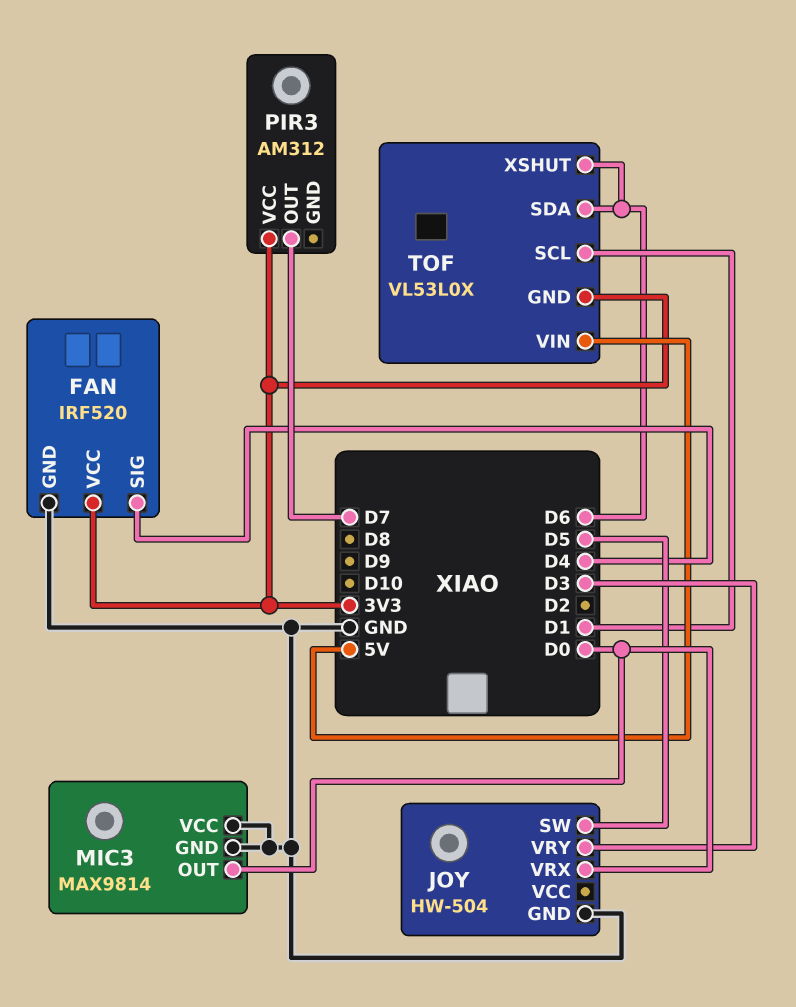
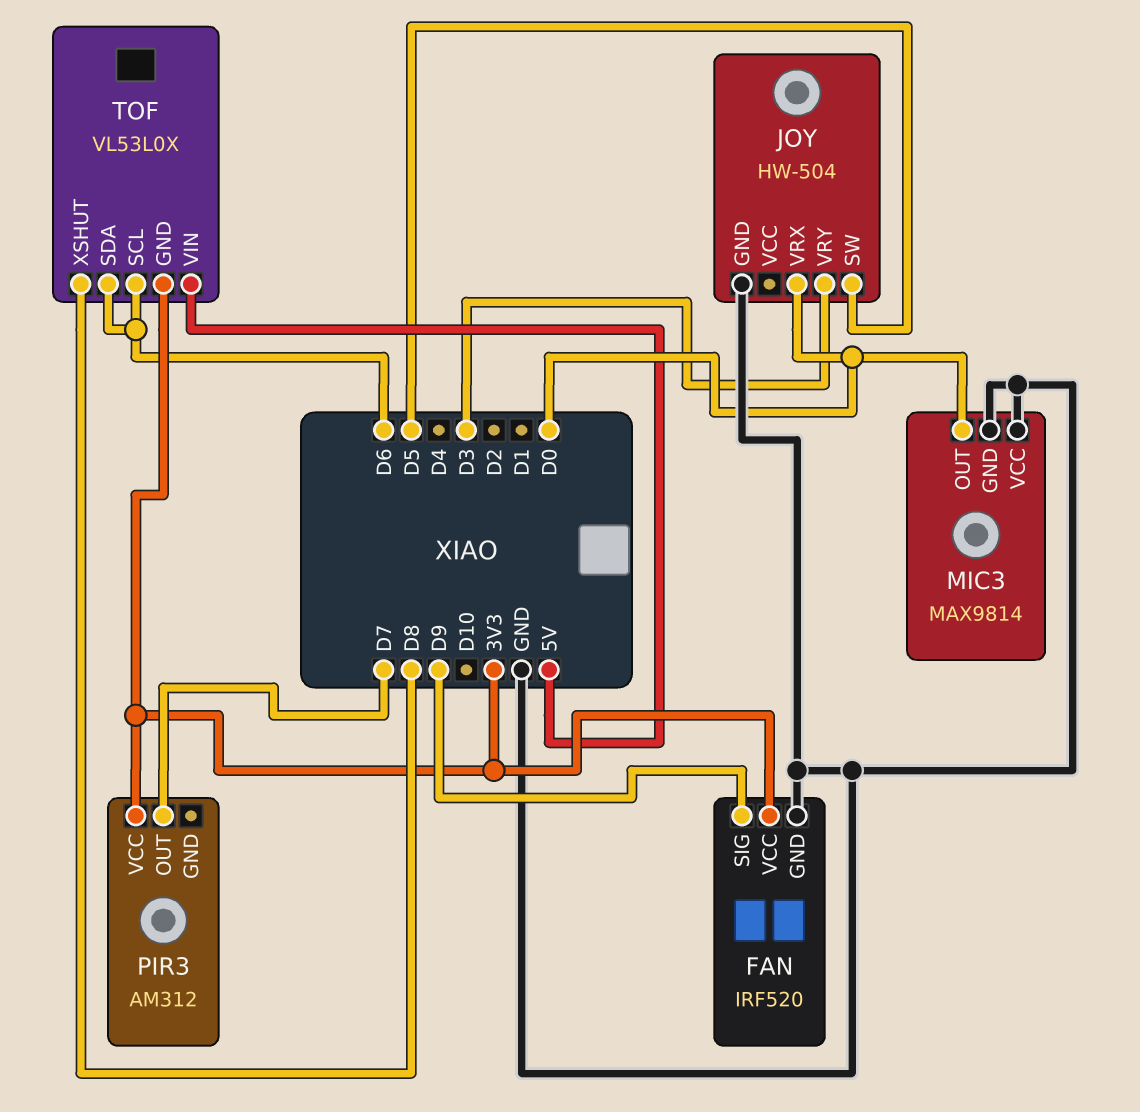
FAN pin SIG: D4 -> D9
TOF pin SCL: D1 -> D6
TOF pin XSHUT: D6 -> D8

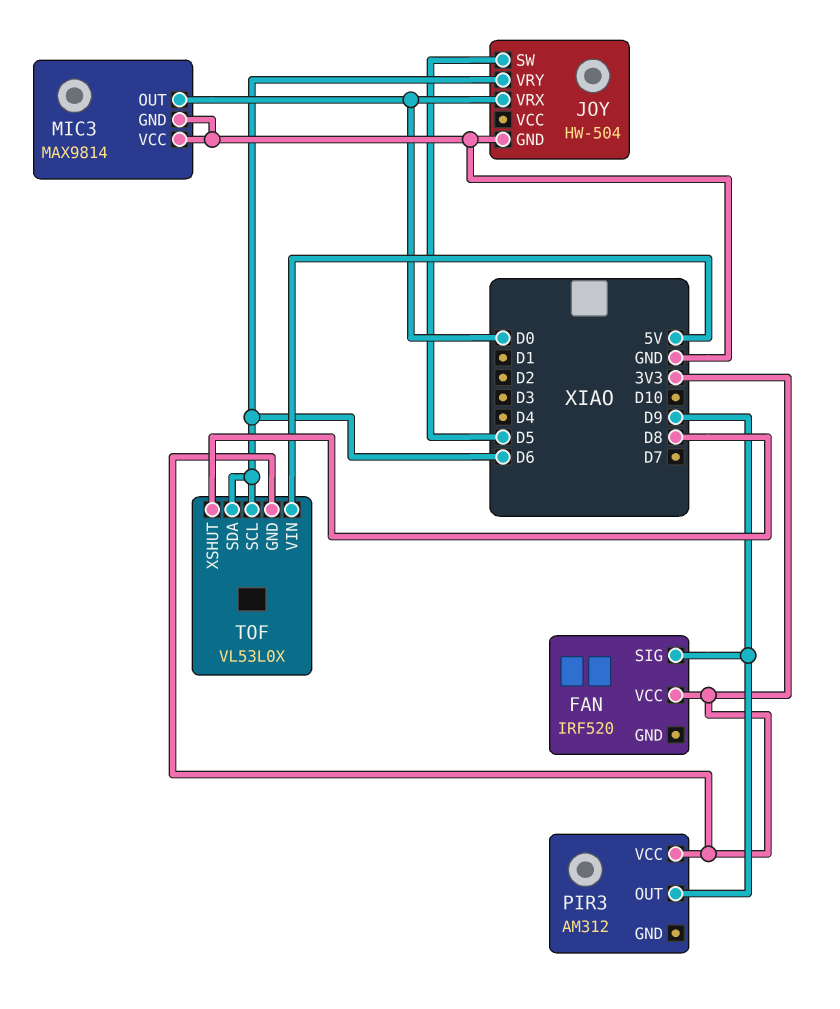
FAN pin GND: GND -> none
JOY pin VRY: D3 -> D6
PIR3 pin OUT: D7 -> D9

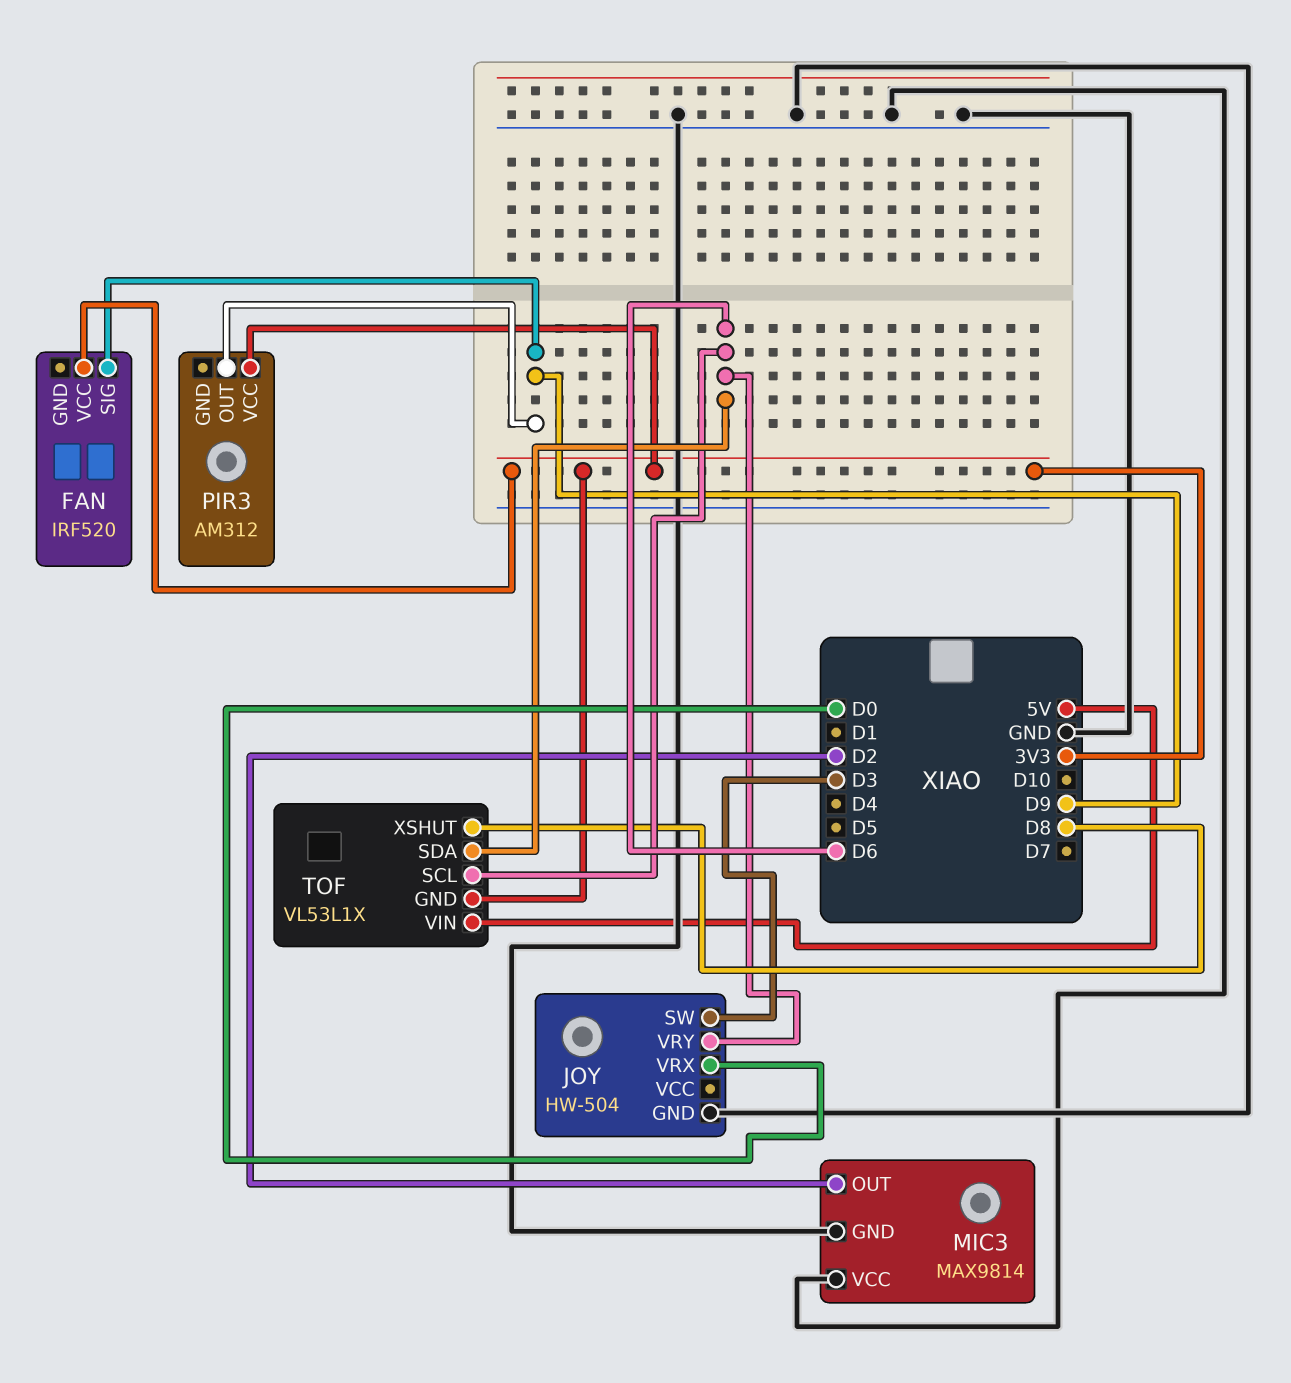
JOY pin SW: D5 -> D3
MIC3 pin OUT: D0 -> D2
TOF: VL53L0X -> VL53L1X

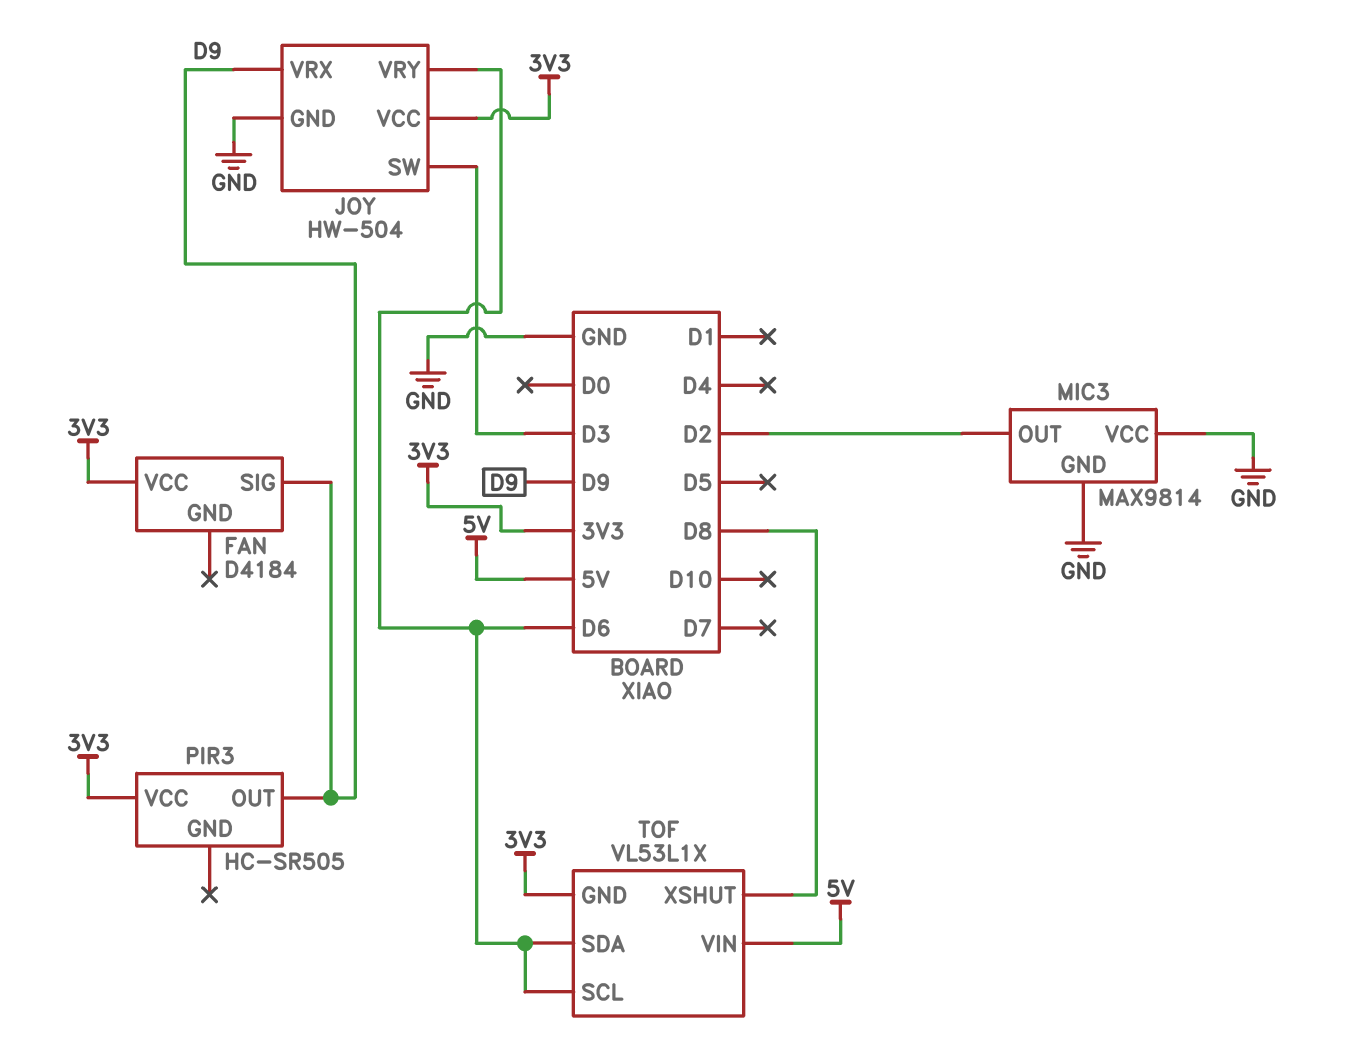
FAN: IRF520 -> D4184
JOY pin VCC: none -> 3V3
JOY pin VRX: D0 -> D9
PIR3: AM312 -> HC-SR505

